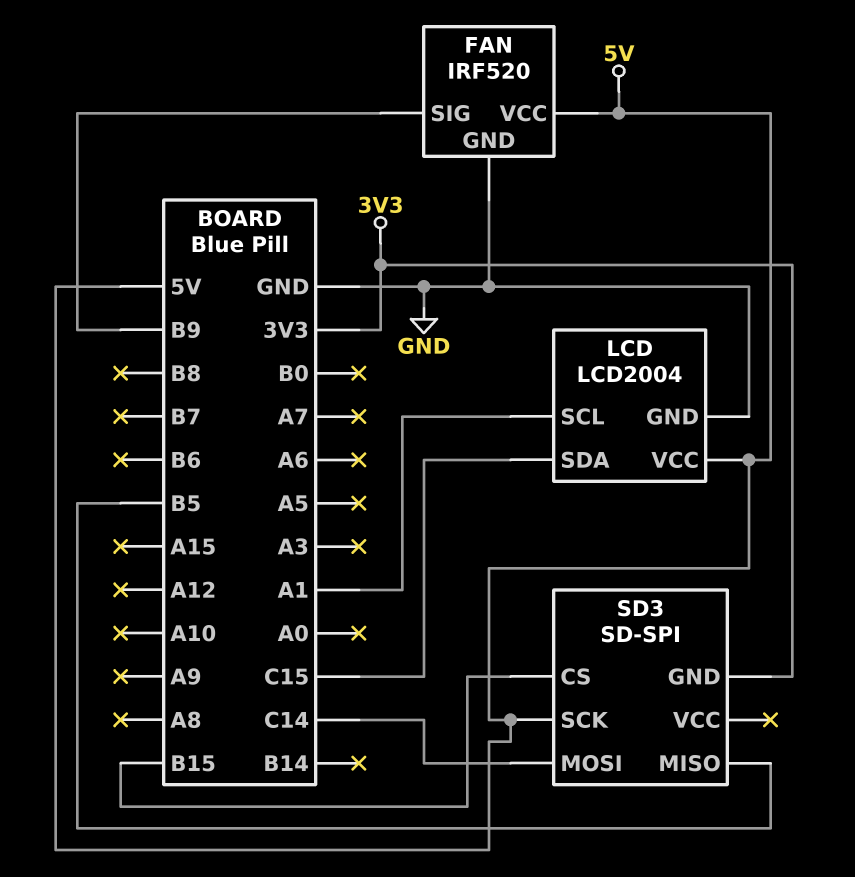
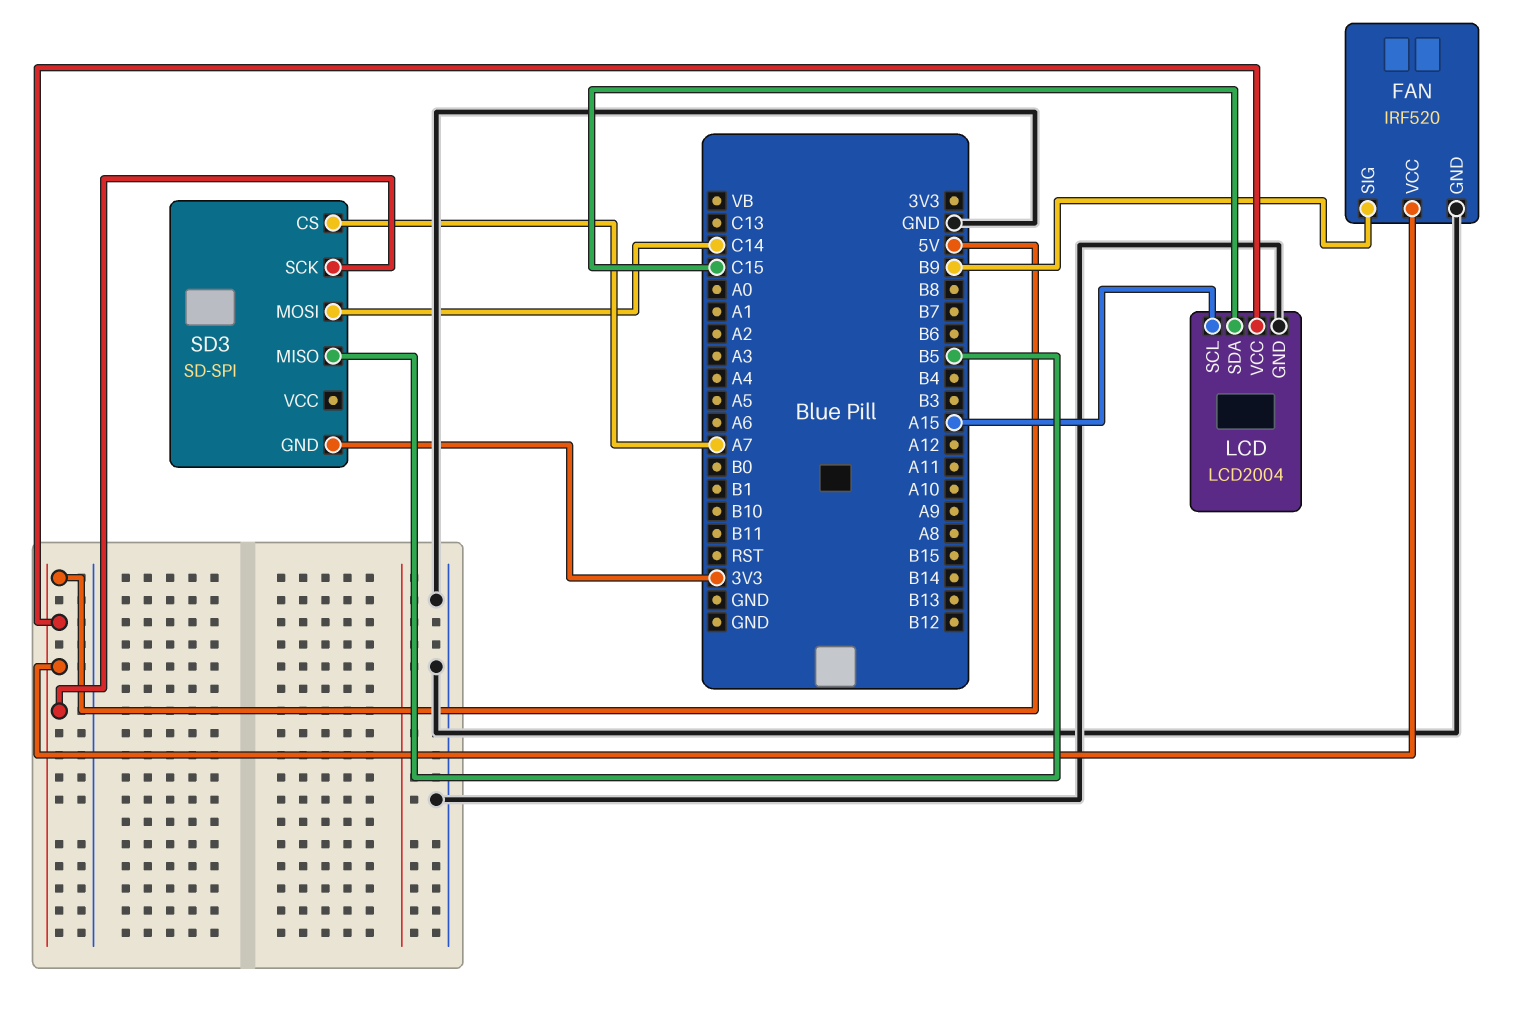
LCD pin SCL: A1 -> A15
SD3 pin CS: B15 -> A7

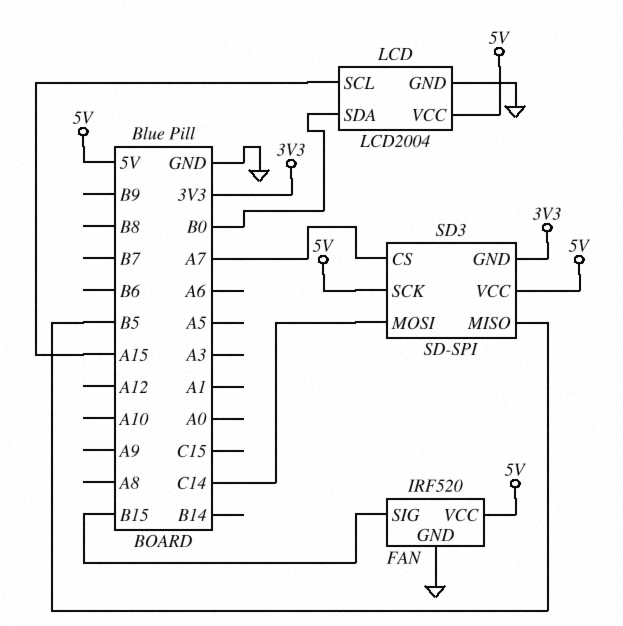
FAN pin SIG: B9 -> B15
LCD pin SDA: C15 -> B0
SD3 pin VCC: none -> 5V

